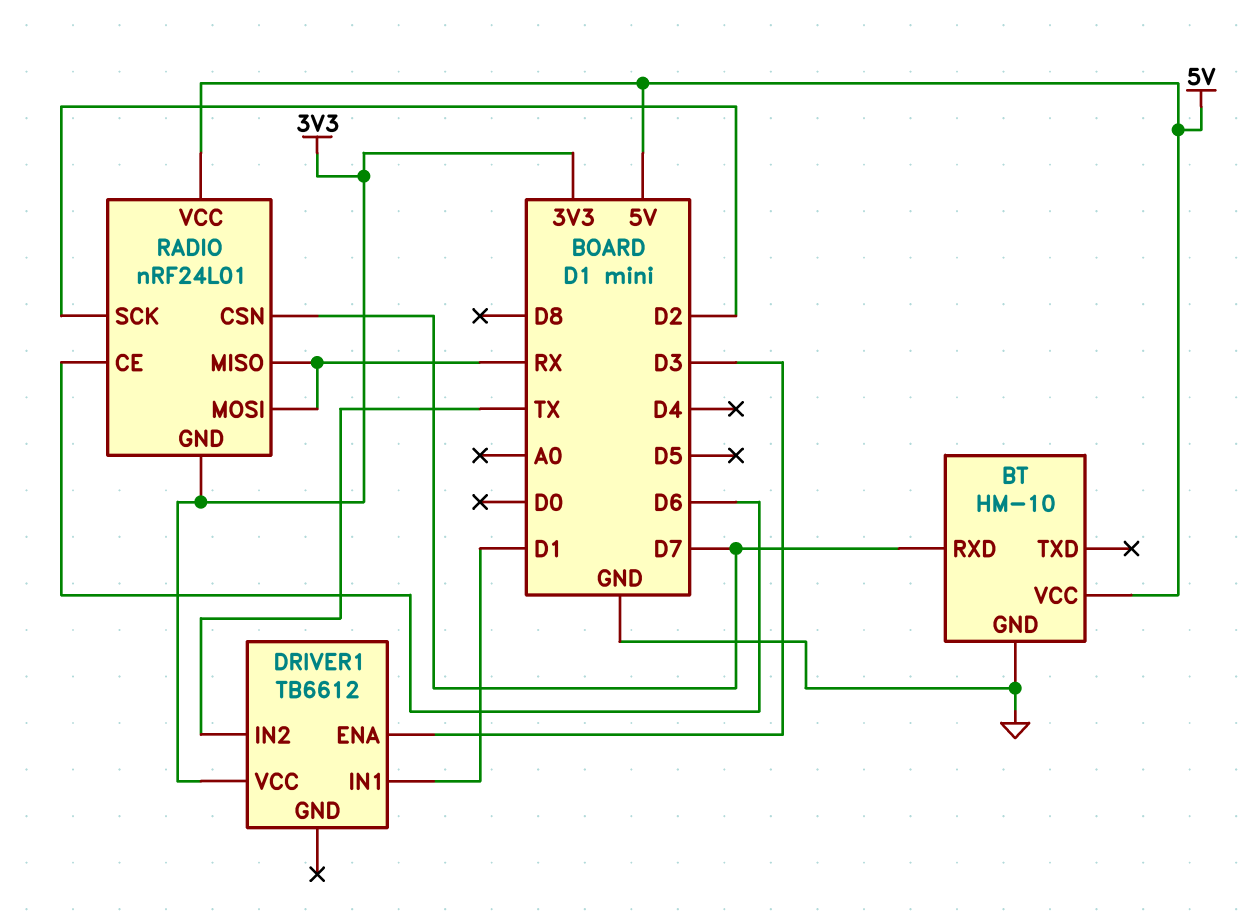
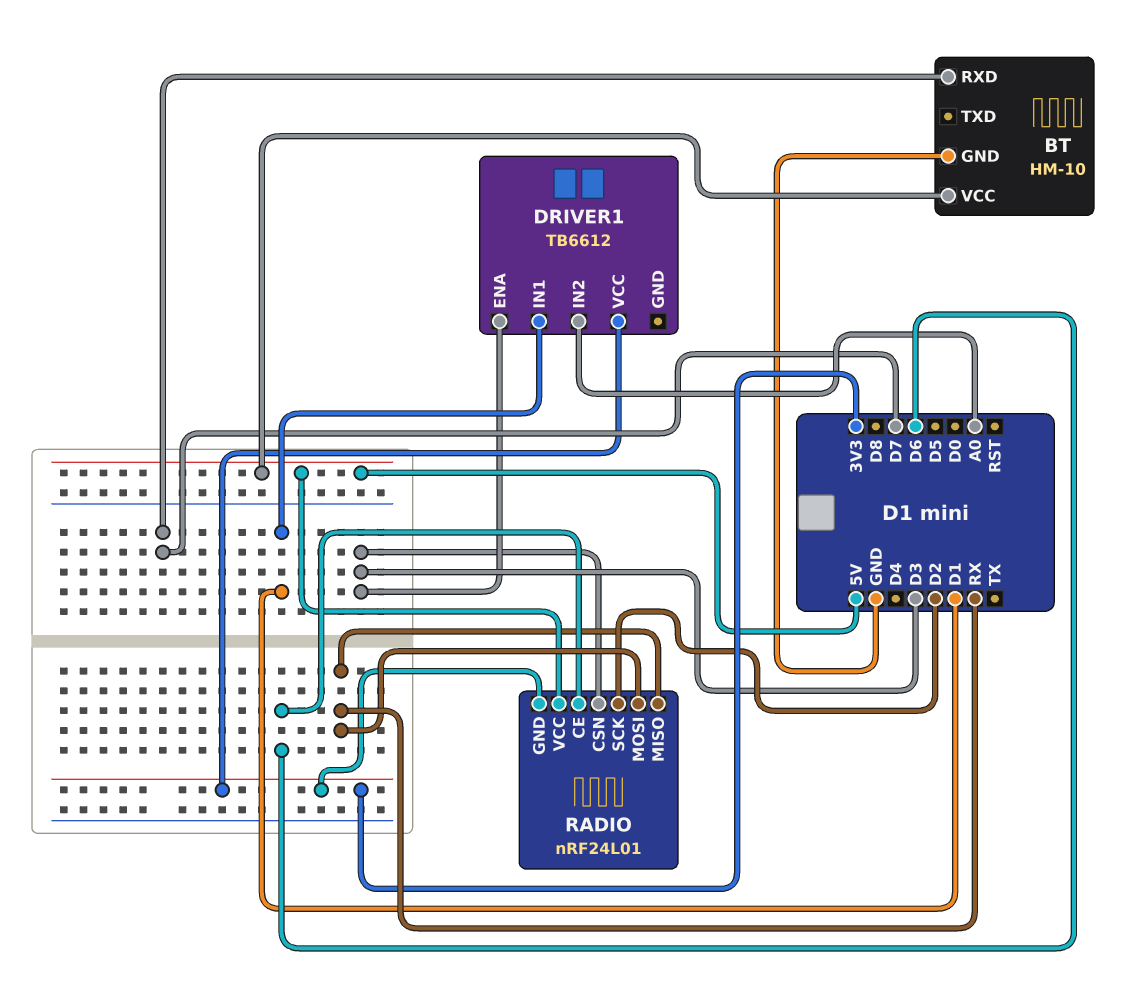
DRIVER1 pin IN2: TX -> A0
RADIO pin CSN: D7 -> D3

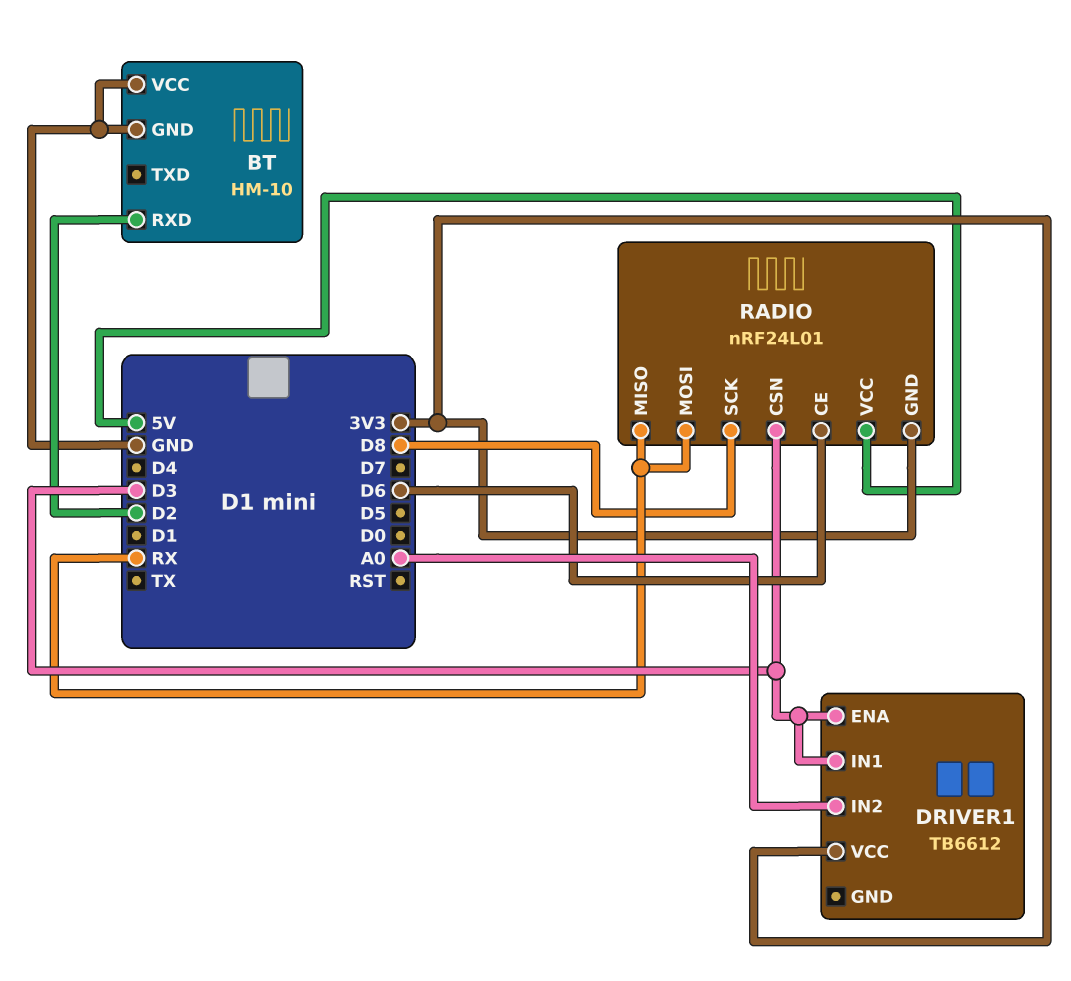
BT pin RXD: D7 -> D2
BT pin VCC: 5V -> GND
DRIVER1 pin IN1: D1 -> D3
RADIO pin SCK: D2 -> D8

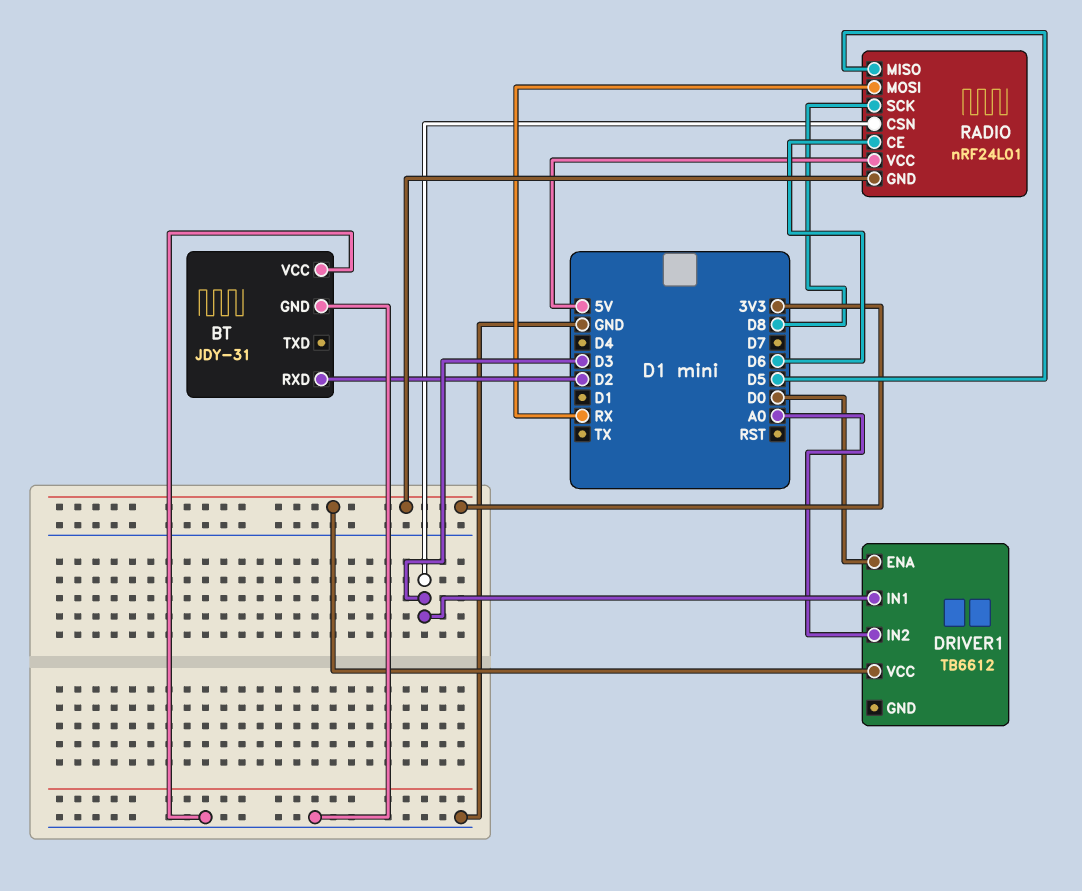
BT: HM-10 -> JDY-31
DRIVER1 pin ENA: D3 -> D0
RADIO pin MISO: RX -> D5

